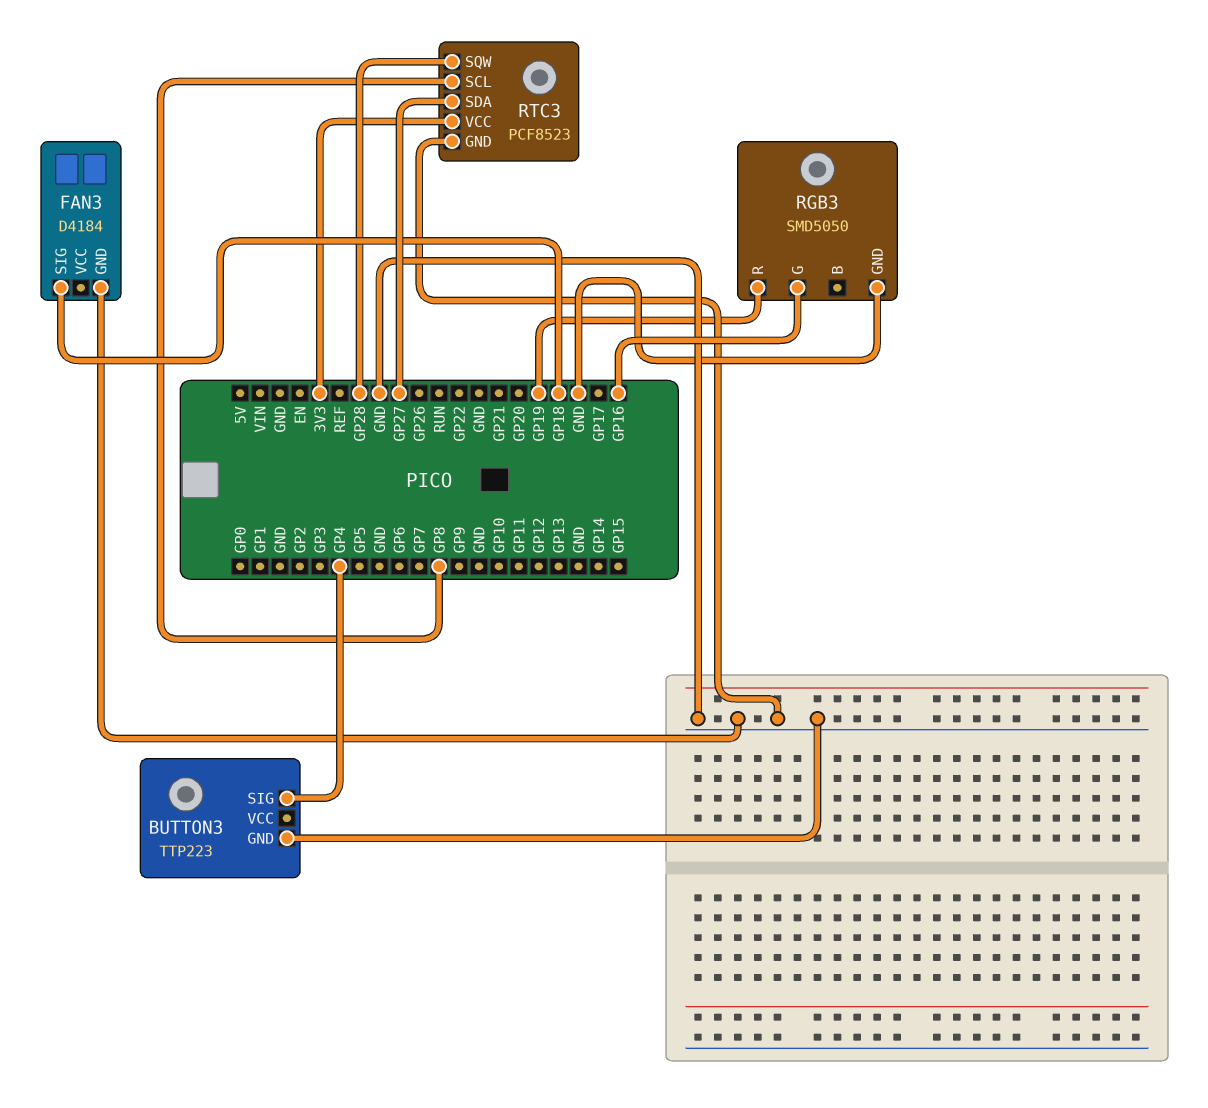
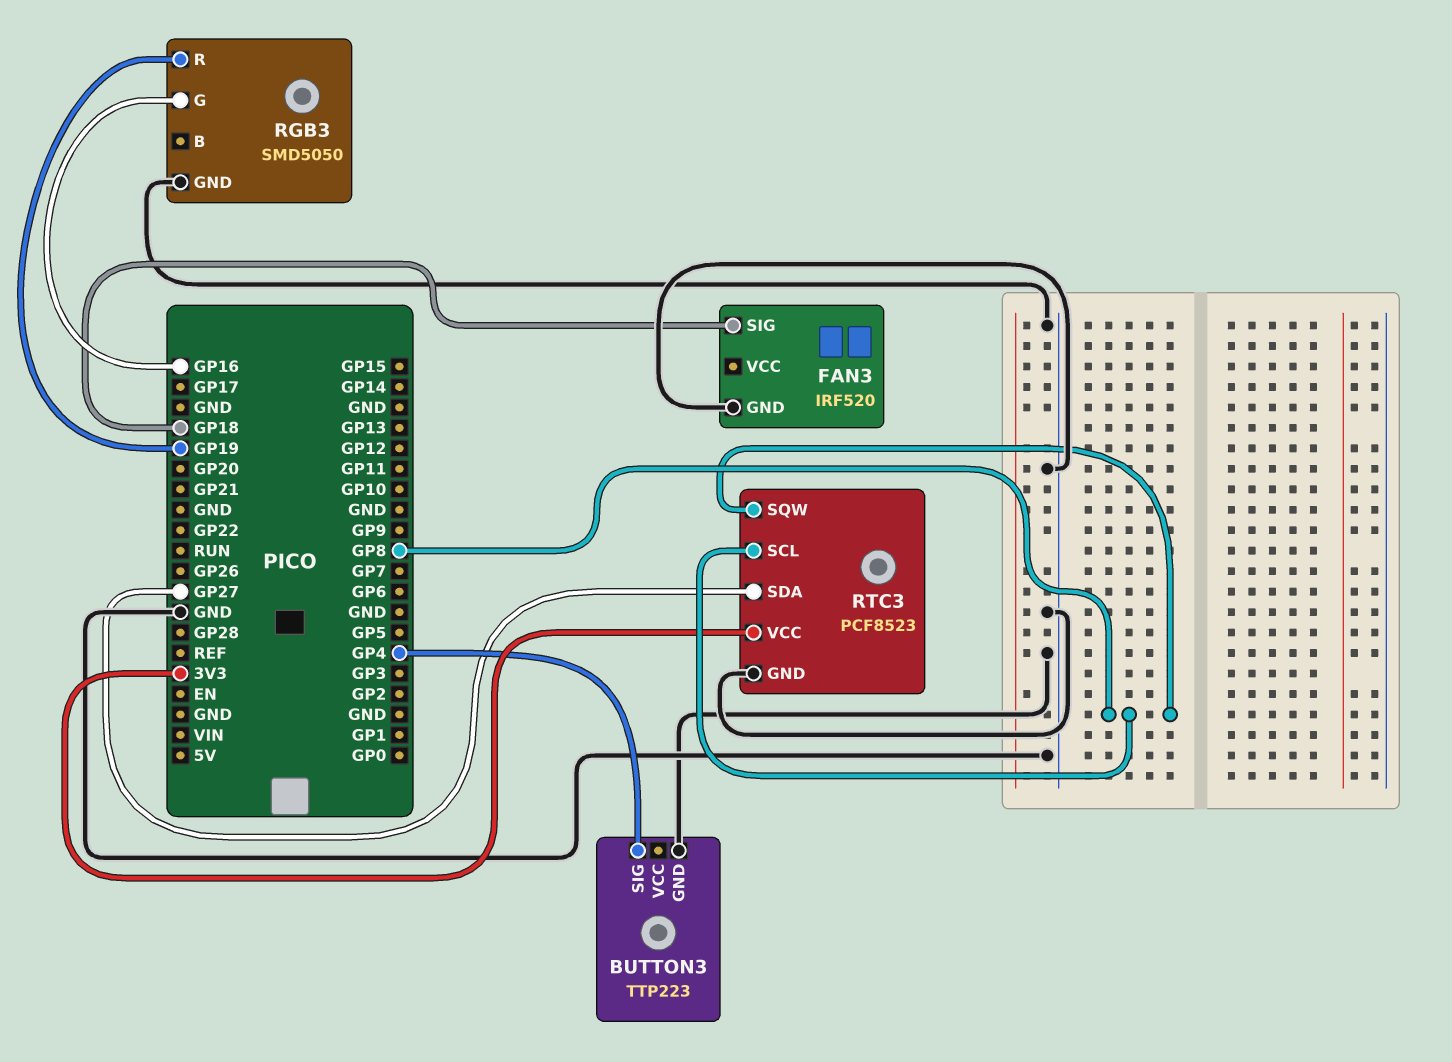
FAN3: D4184 -> IRF520
RTC3 pin SQW: GP28 -> GP8

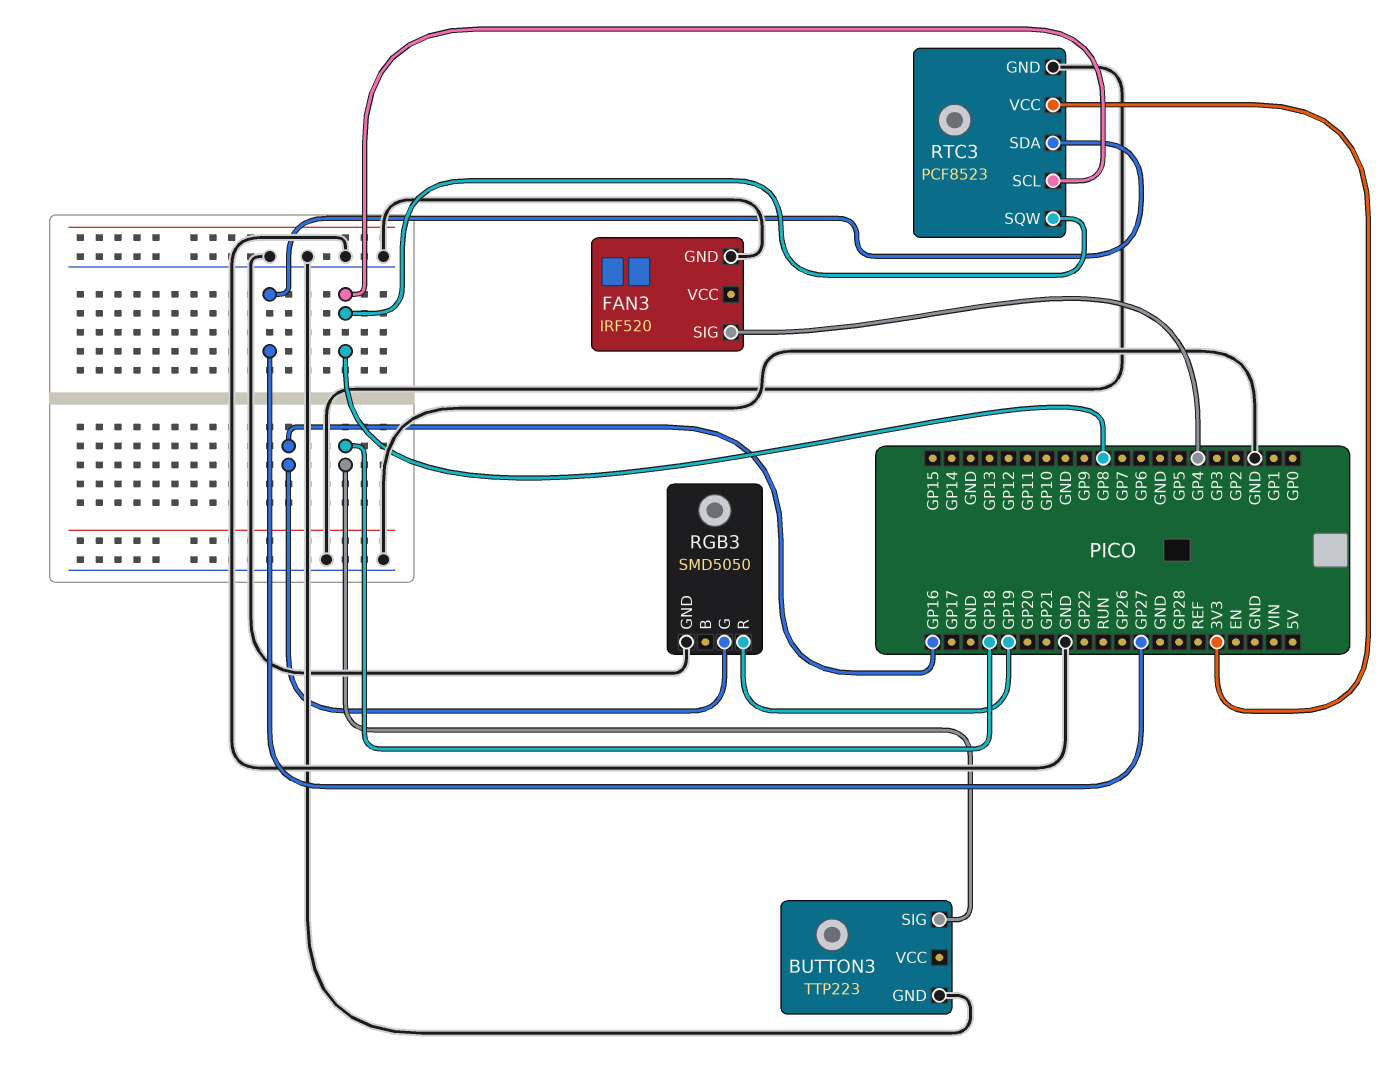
BUTTON3 pin SIG: GP4 -> GP18
FAN3 pin SIG: GP18 -> GP4

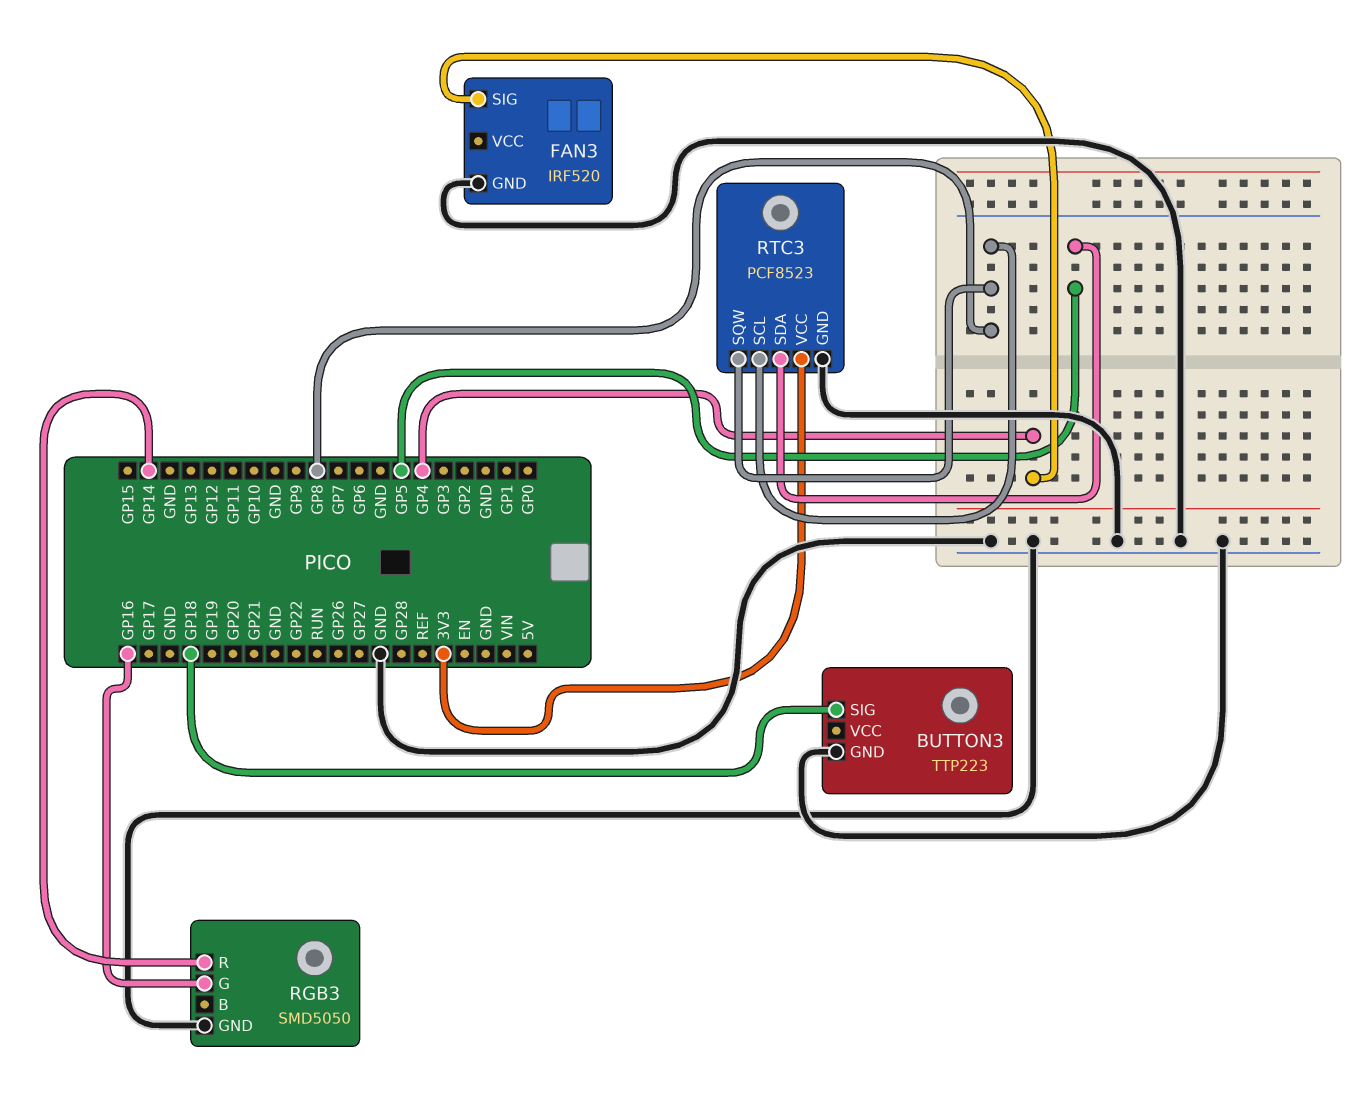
RGB3 pin R: GP19 -> GP14
RTC3 pin SDA: GP27 -> GP5

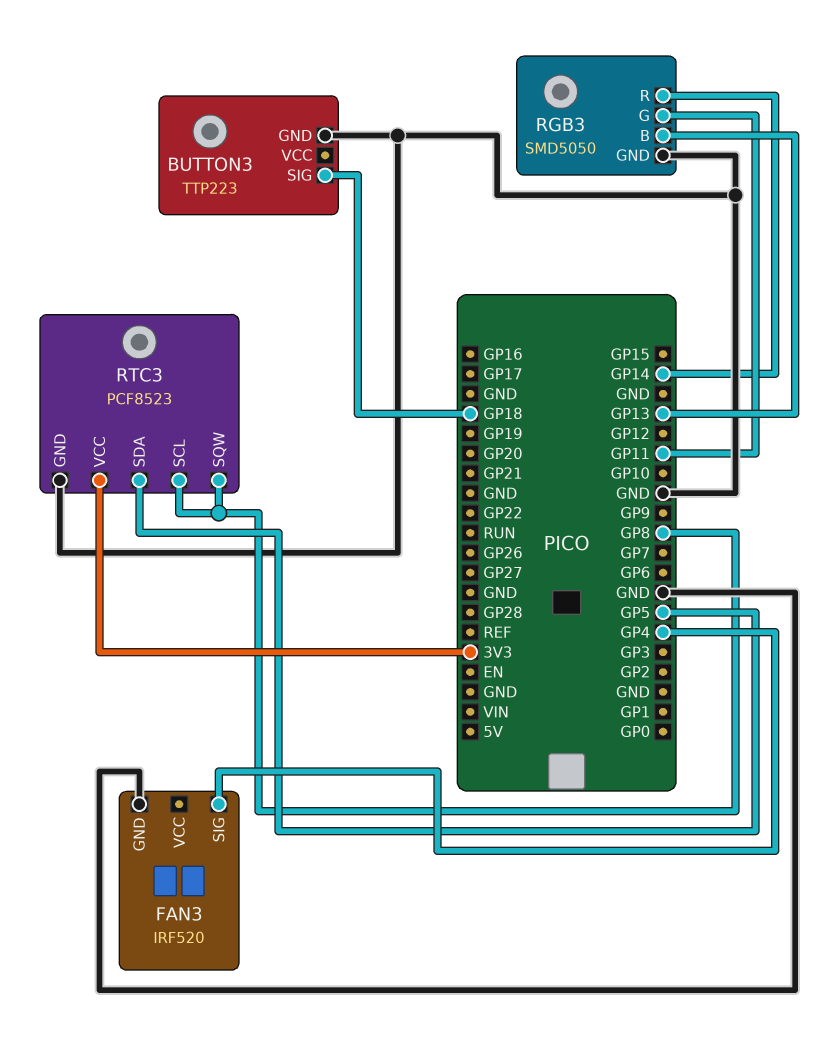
RGB3 pin B: none -> GP13
RGB3 pin G: GP16 -> GP11

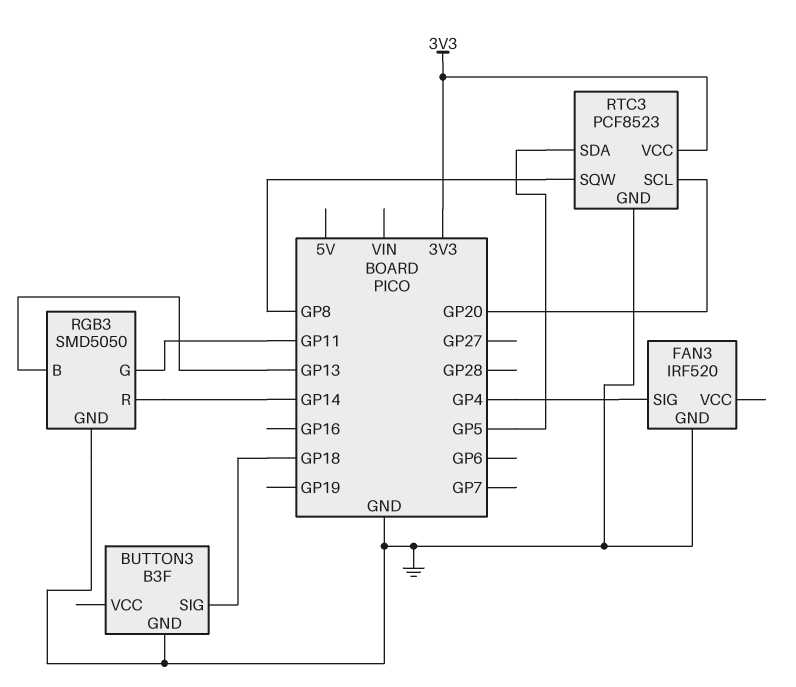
BUTTON3: TTP223 -> B3F
RTC3 pin SCL: GP8 -> GP20

